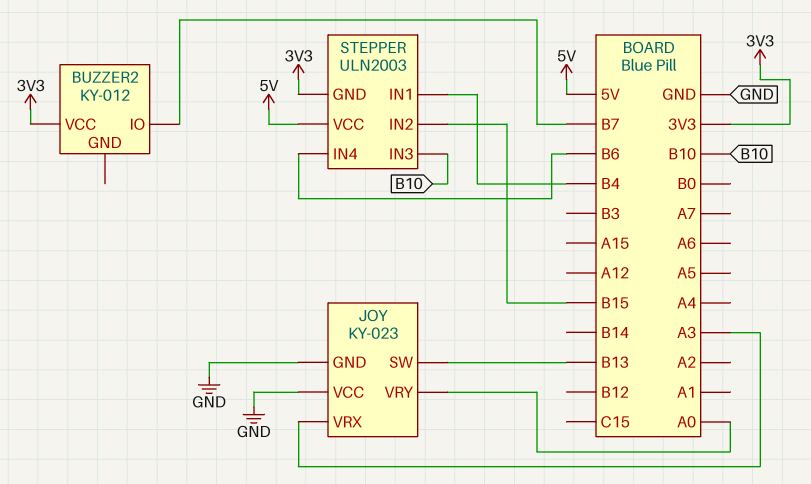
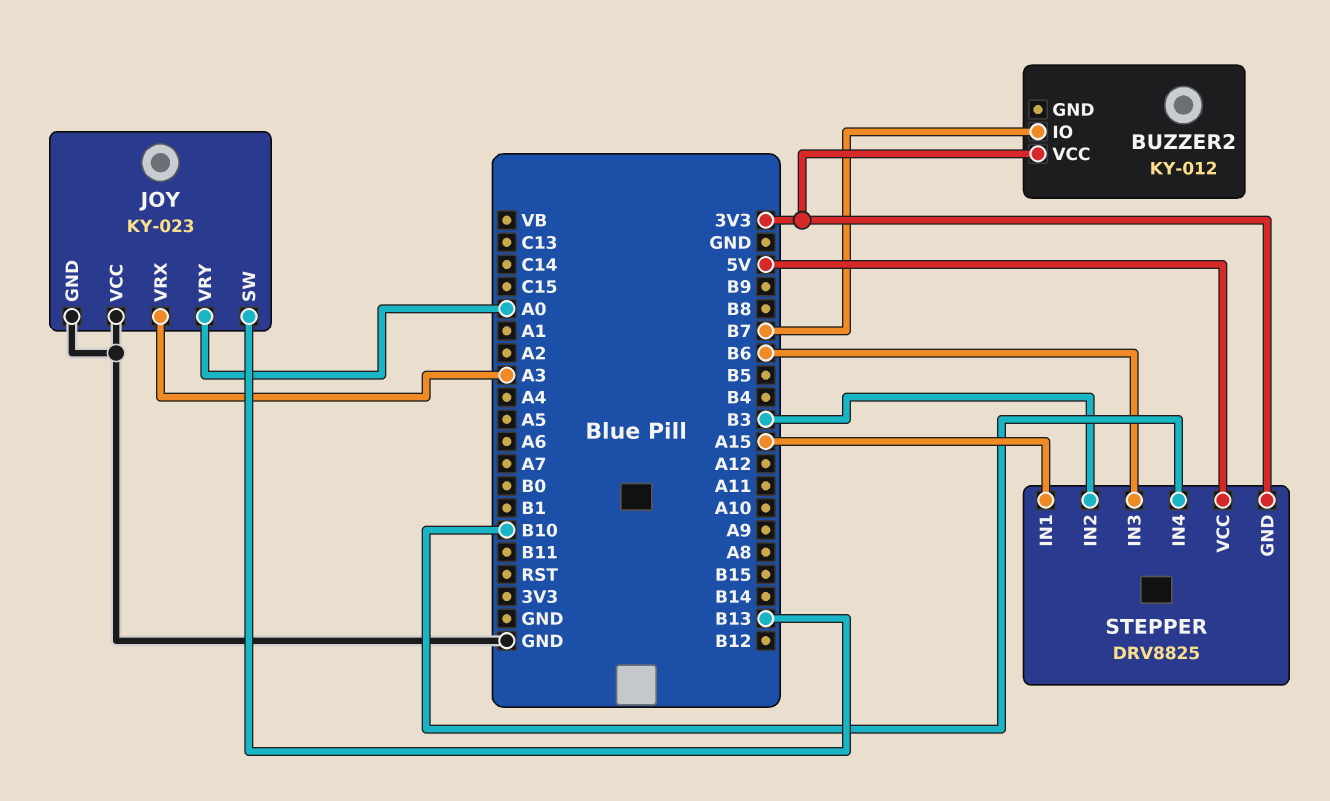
STEPPER: ULN2003 -> DRV8825
STEPPER pin IN1: B4 -> A15
STEPPER pin IN2: B15 -> B3
STEPPER pin IN3: B10 -> B6
STEPPER pin IN4: B6 -> B10

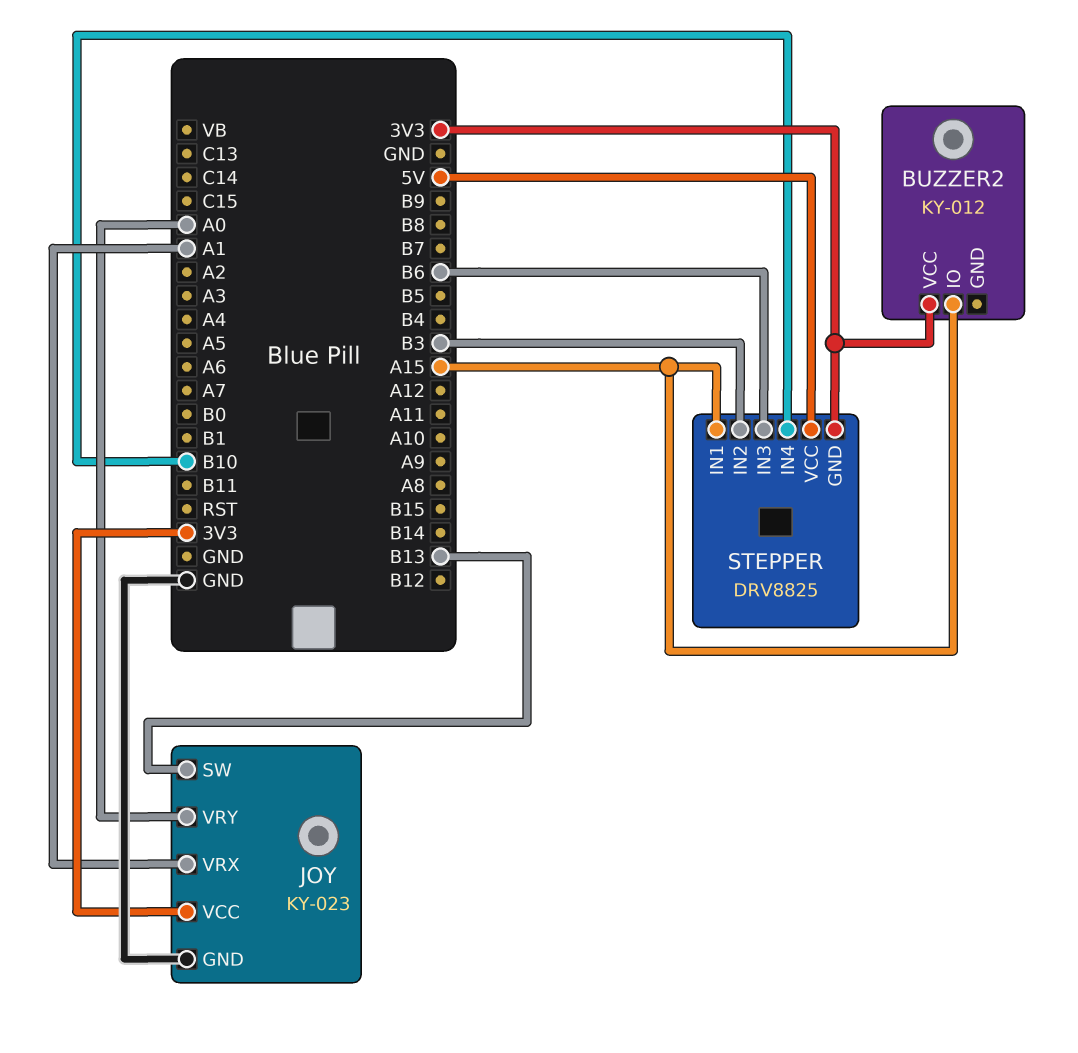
BUZZER2 pin IO: B7 -> A15
JOY pin VCC: GND -> 3V3
JOY pin VRX: A3 -> A1

